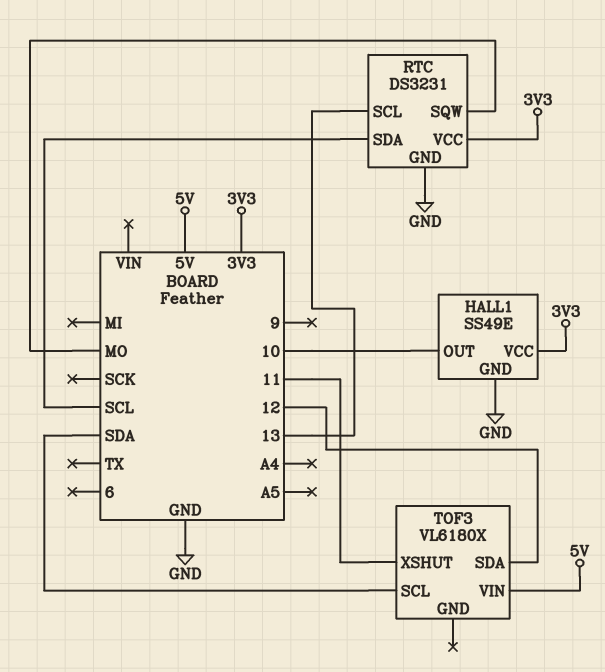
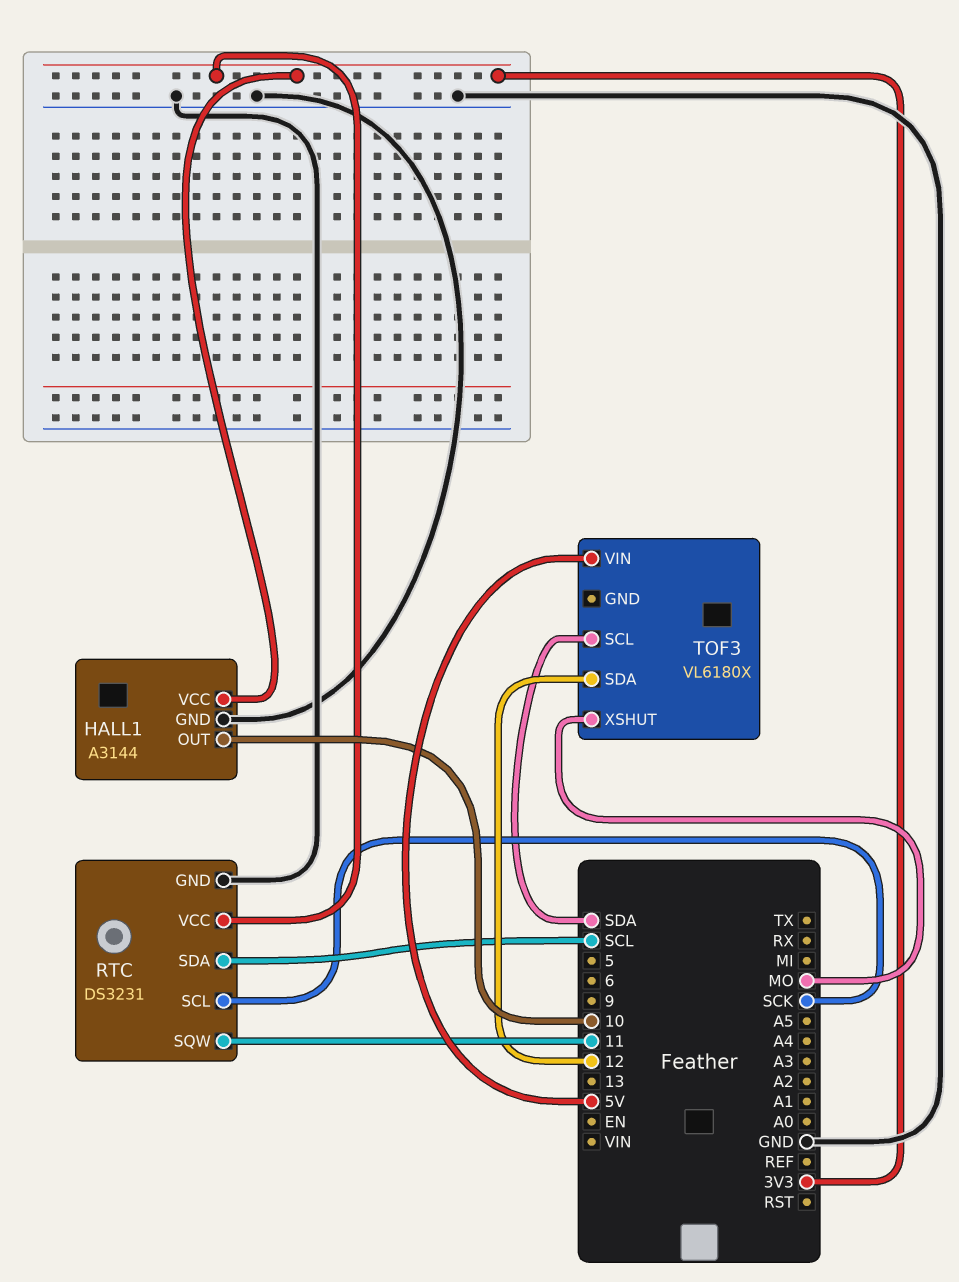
HALL1: SS49E -> A3144
RTC pin SCL: 13 -> SCK
RTC pin SQW: MO -> 11
TOF3 pin XSHUT: 11 -> MO

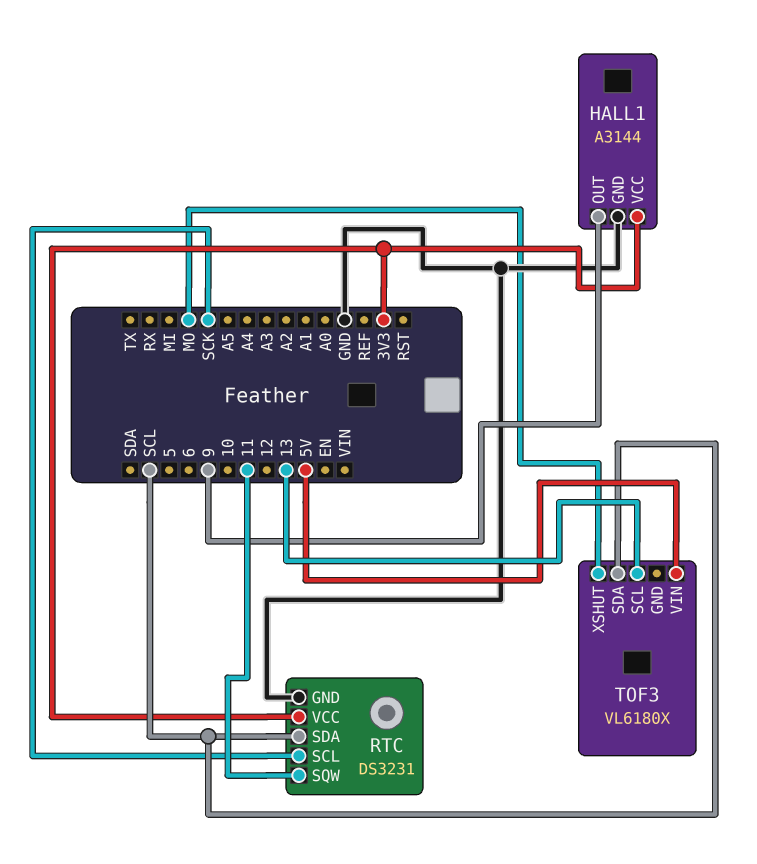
HALL1 pin OUT: 10 -> 9
TOF3 pin SCL: SDA -> 13
TOF3 pin SDA: 12 -> SCL

